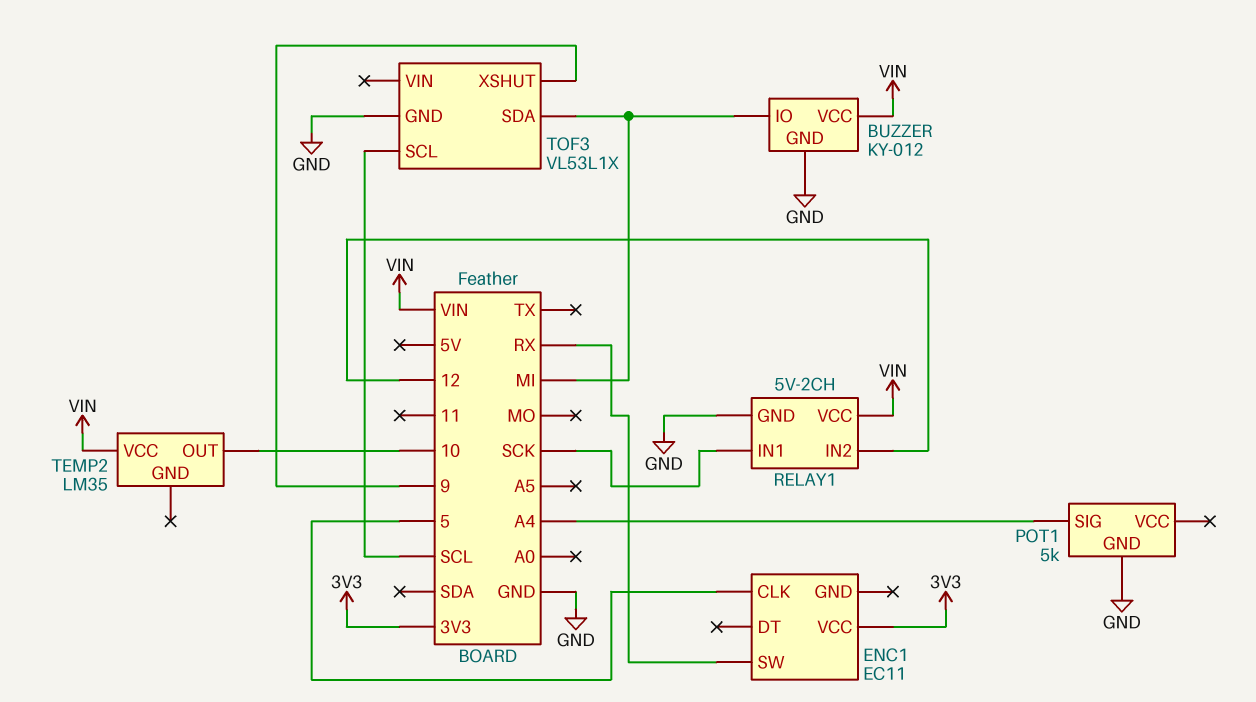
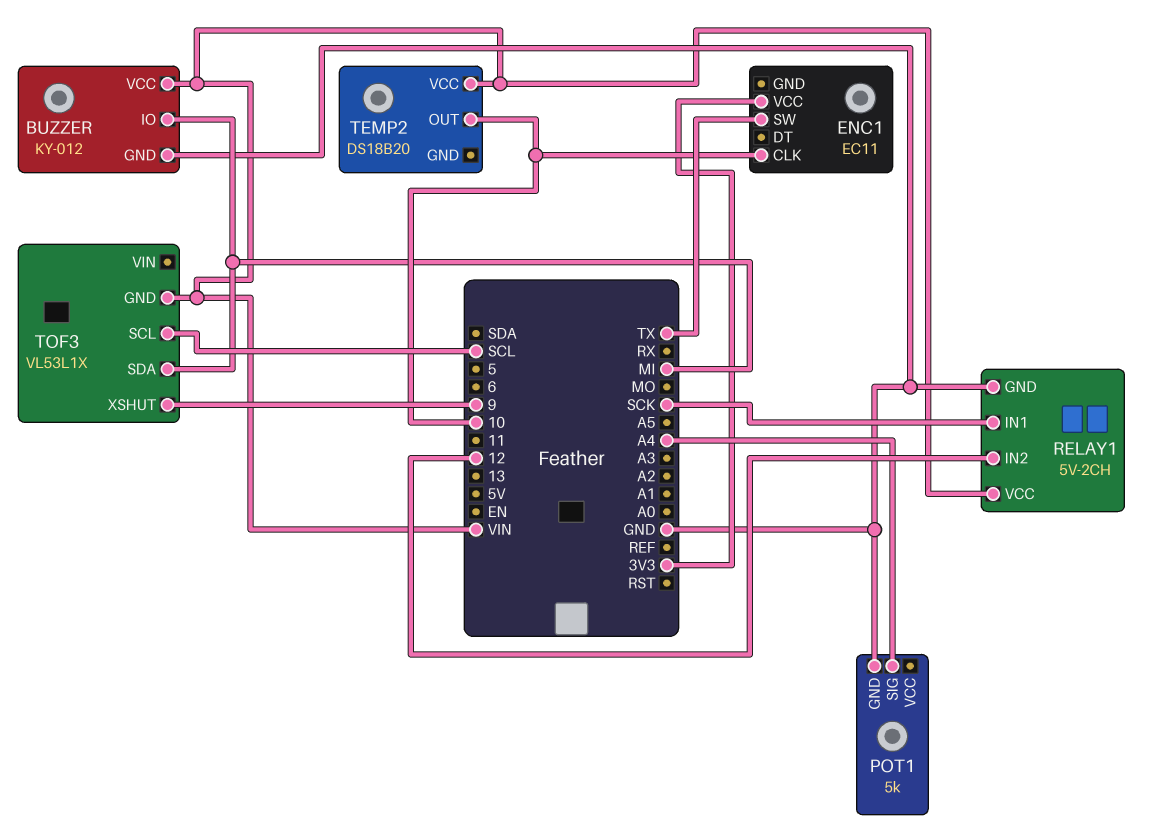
ENC1 pin CLK: 5 -> 10
ENC1 pin SW: RX -> TX
TEMP2: LM35 -> DS18B20
TOF3 pin GND: GND -> VIN

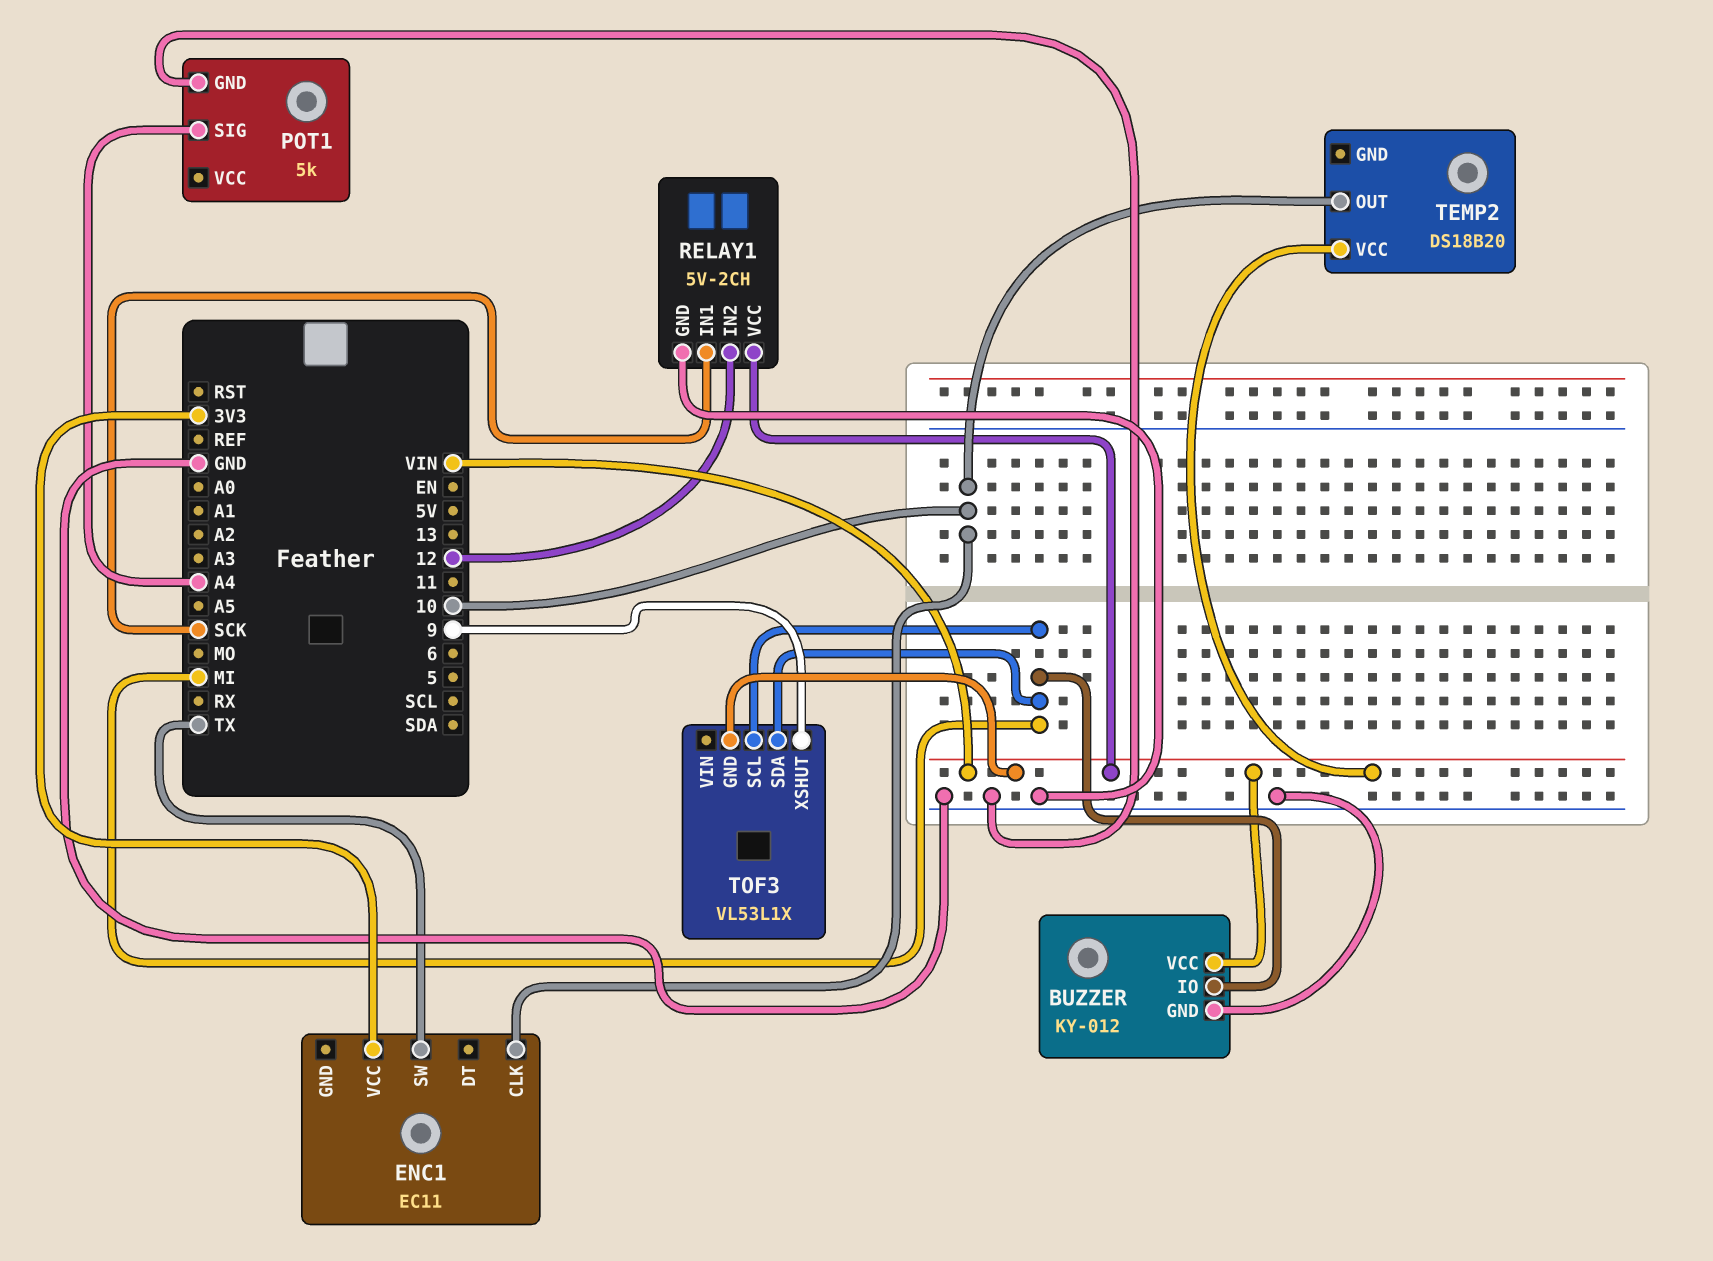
TOF3 pin SCL: SCL -> MI

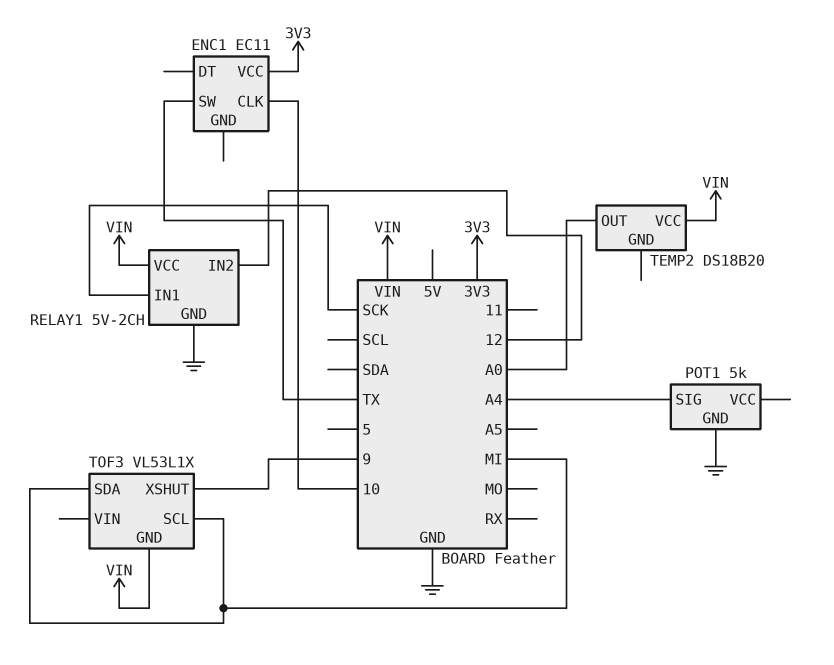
BUZZER: KY-012 -> none
BUZZER pin GND: GND -> none
BUZZER pin IO: MI -> none
BUZZER pin VCC: VIN -> none
TEMP2 pin OUT: 10 -> A0

